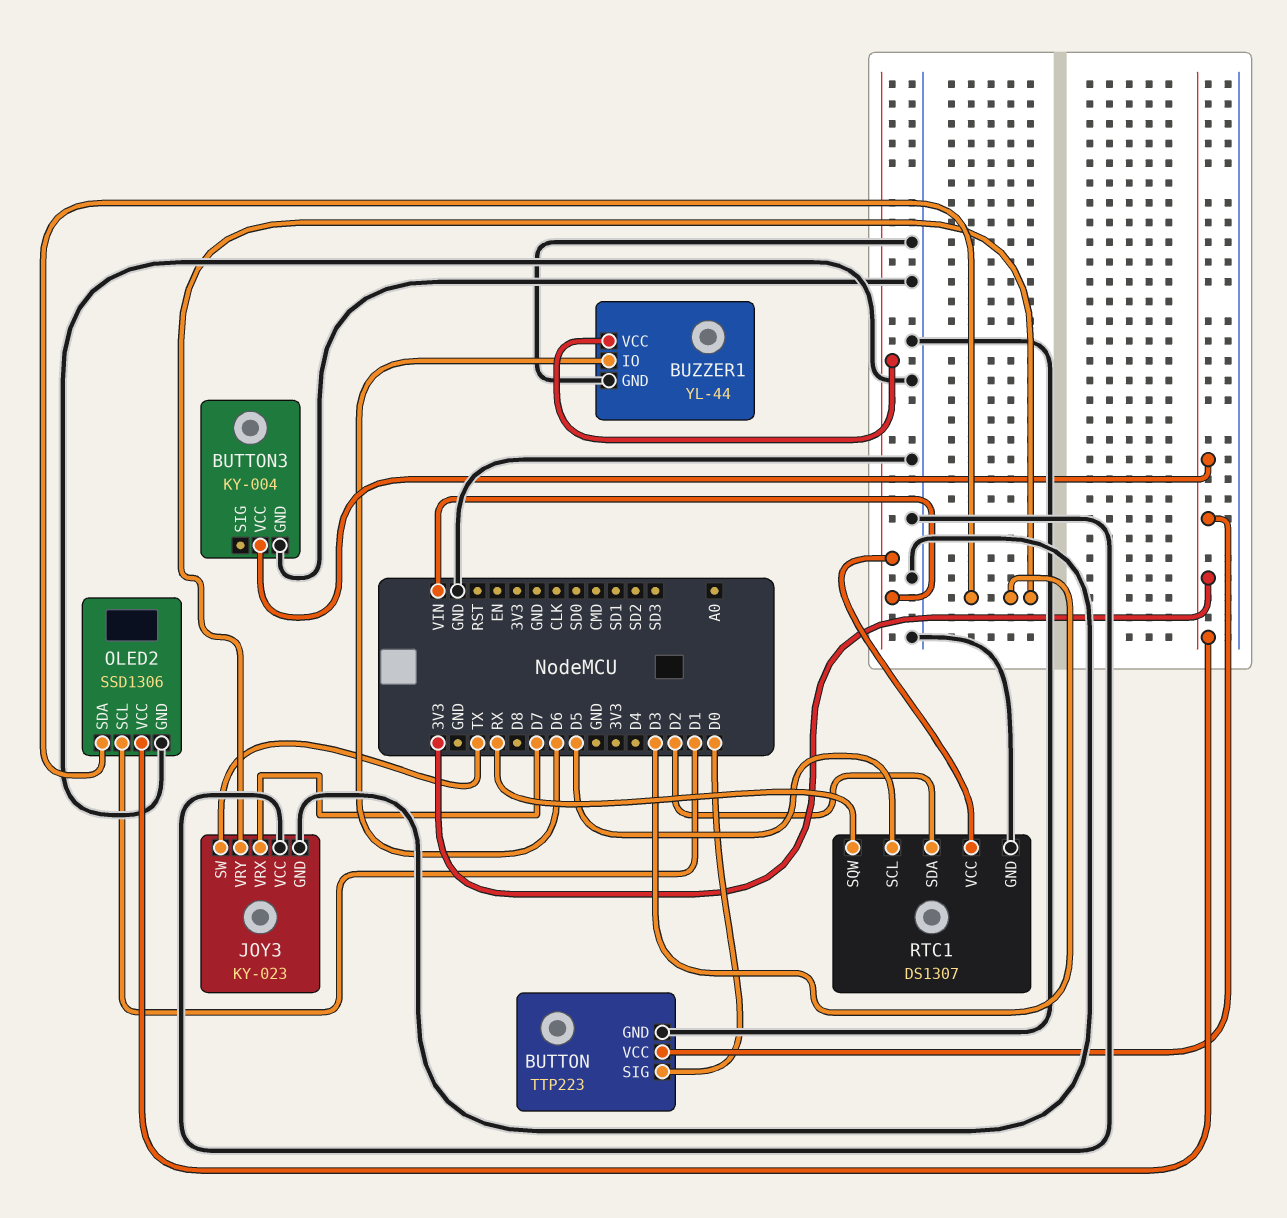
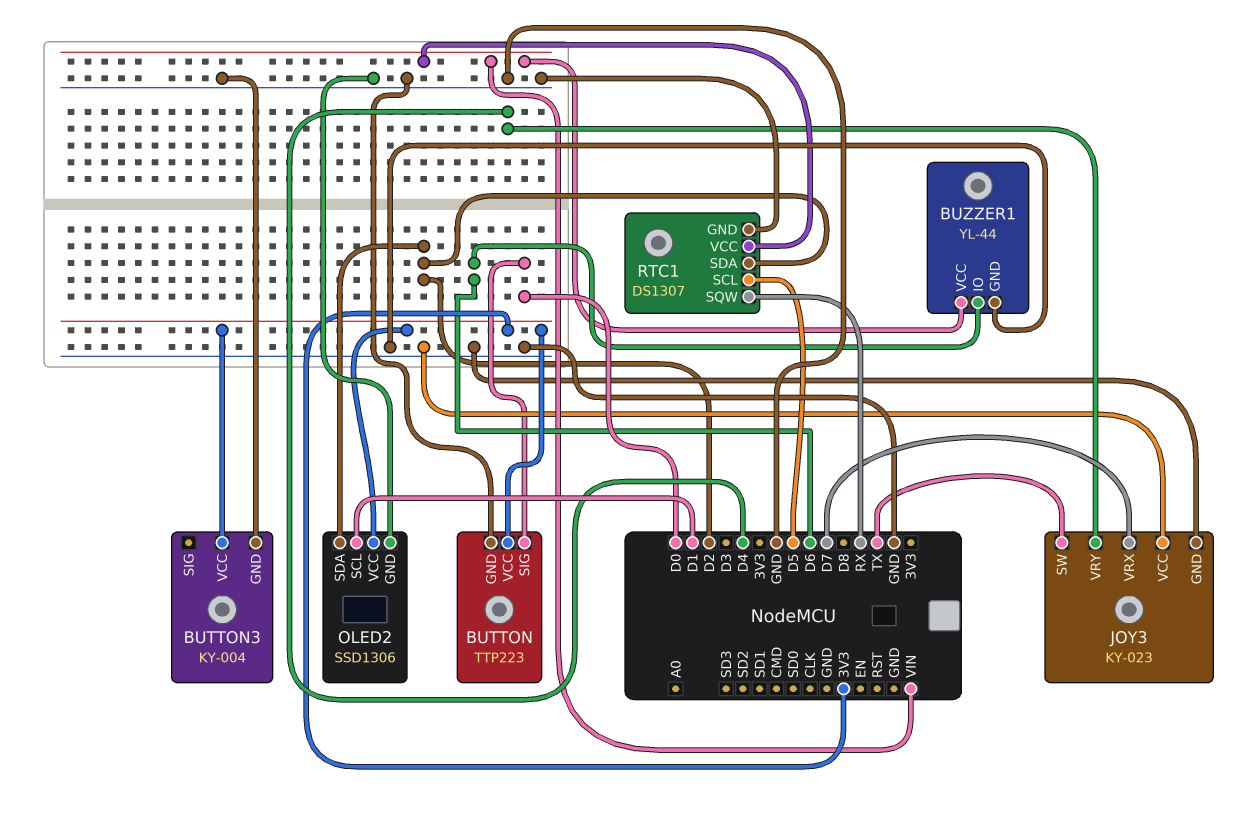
JOY3 pin VRY: D3 -> D4
OLED2 pin SDA: D3 -> D2

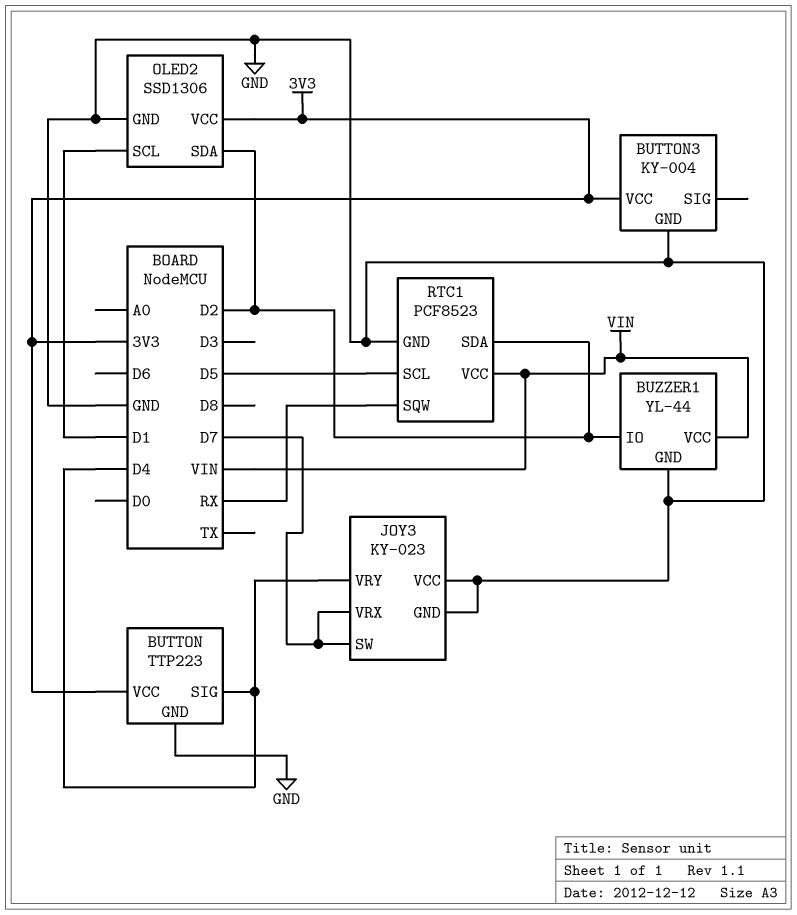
BUTTON pin SIG: D0 -> D4
BUZZER1 pin IO: D6 -> D2
JOY3 pin SW: TX -> D7
RTC1: DS1307 -> PCF8523

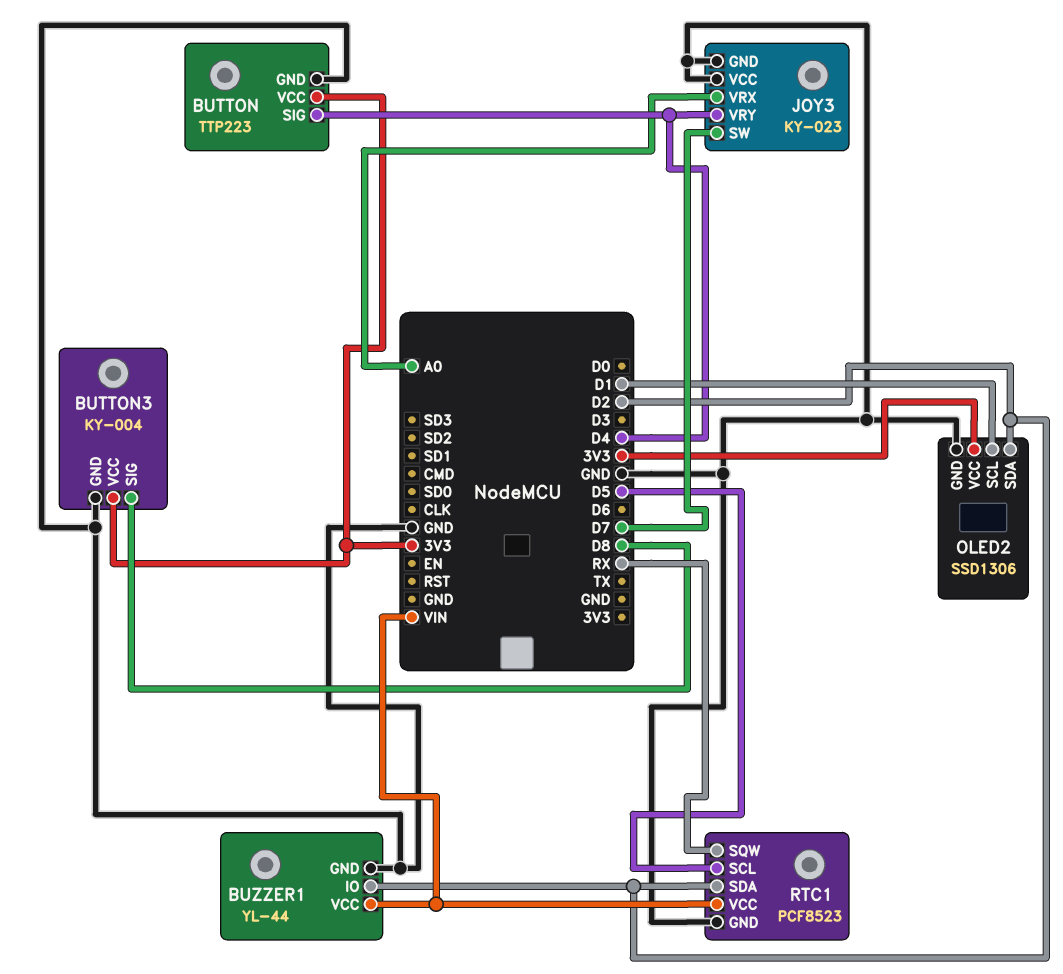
BUTTON3 pin SIG: none -> D8
JOY3 pin VRX: D7 -> A0

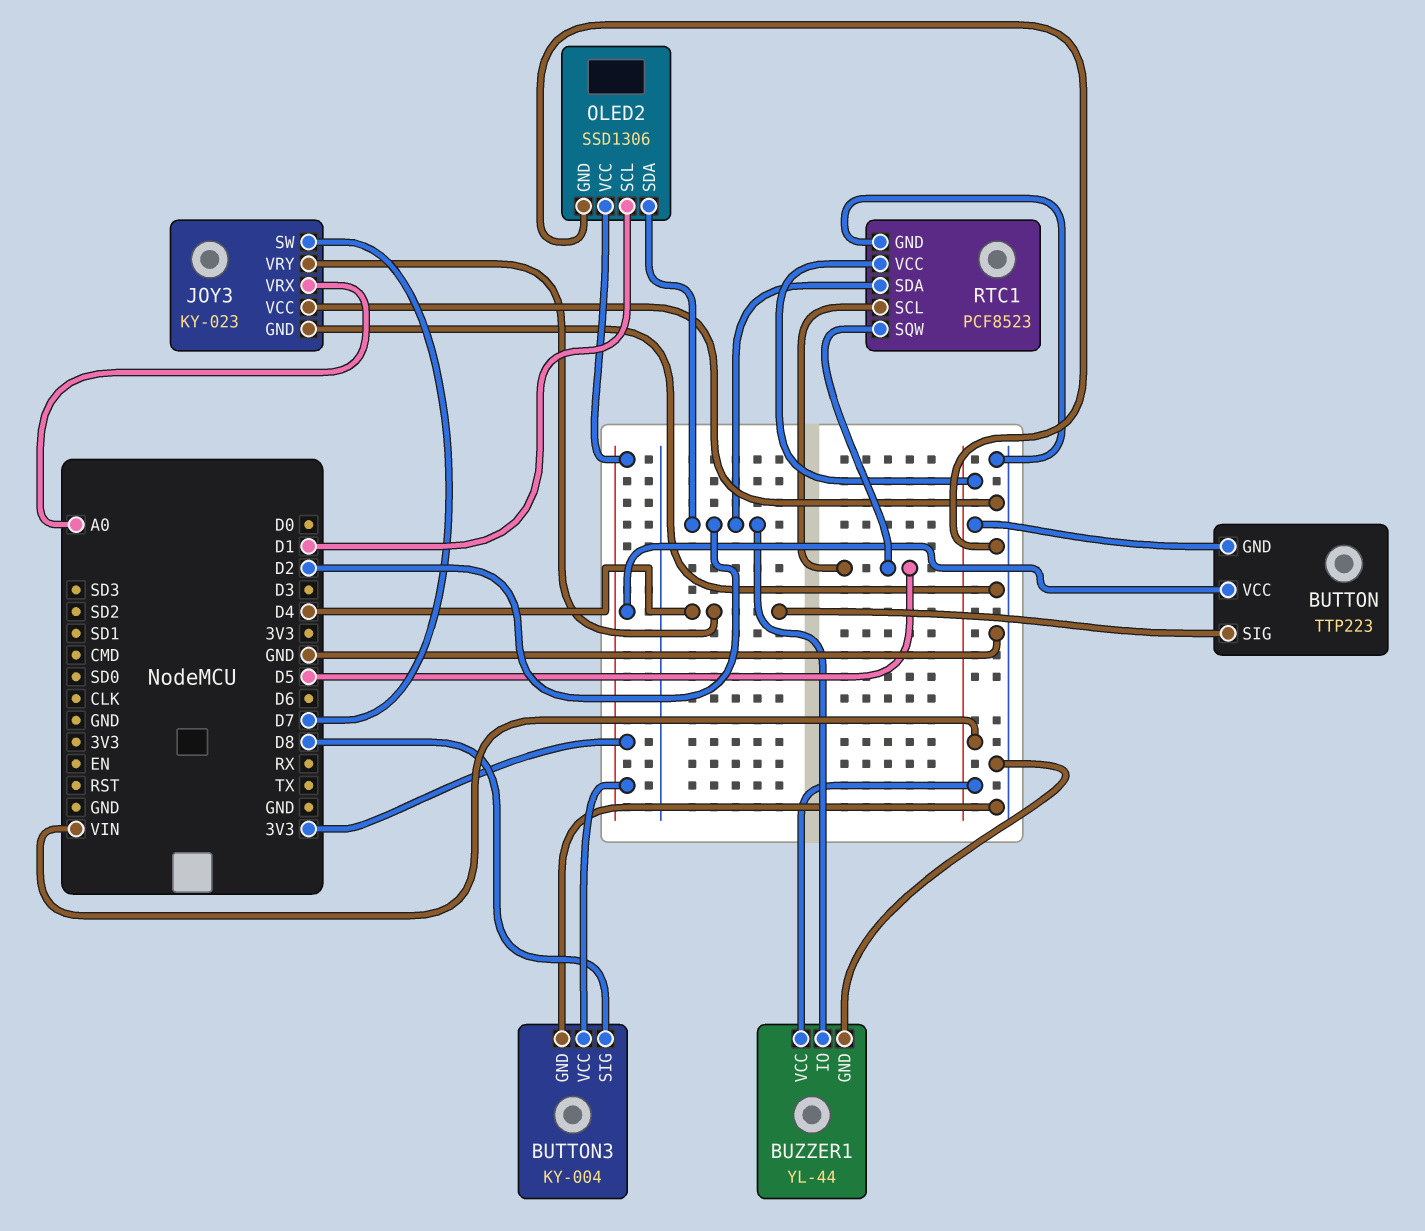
BUTTON pin GND: GND -> VIN
RTC1 pin SQW: RX -> D5

